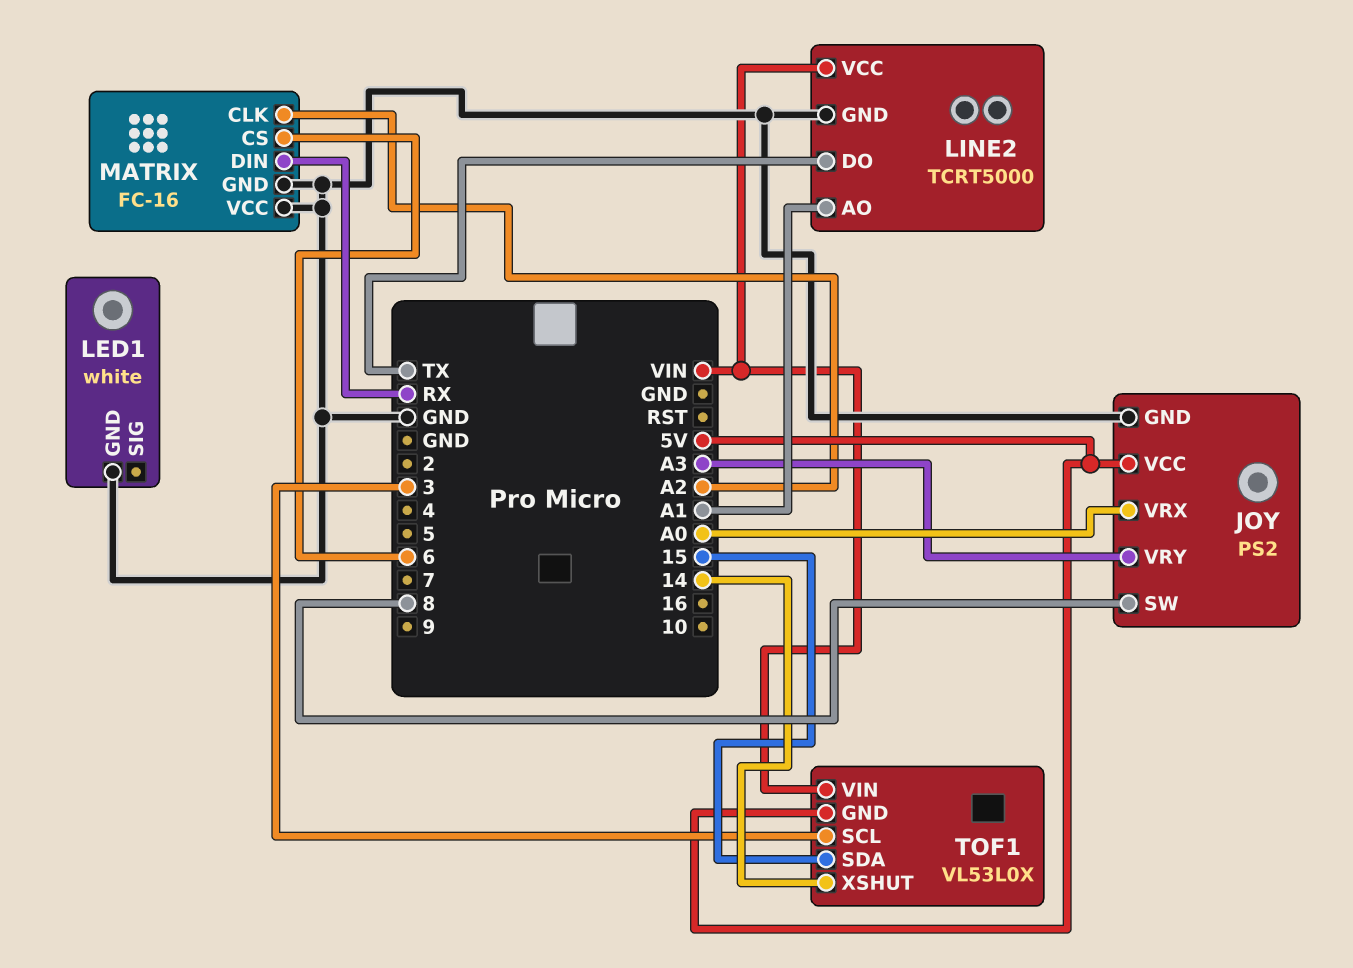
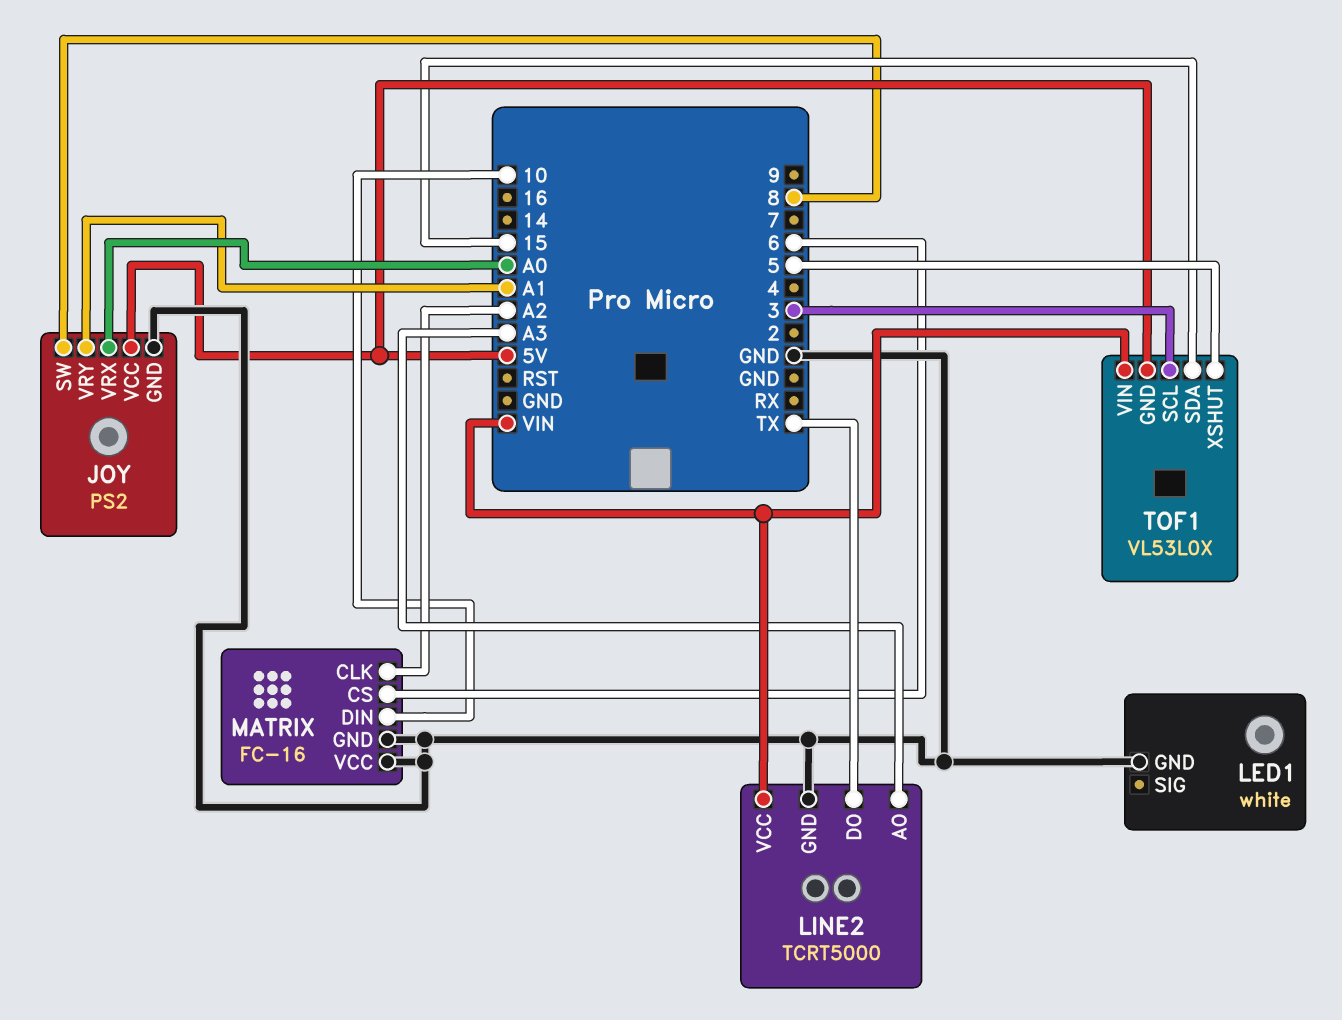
JOY pin VRY: A3 -> A1
LINE2 pin AO: A1 -> A3
MATRIX pin DIN: RX -> 10
TOF1 pin XSHUT: 14 -> 5

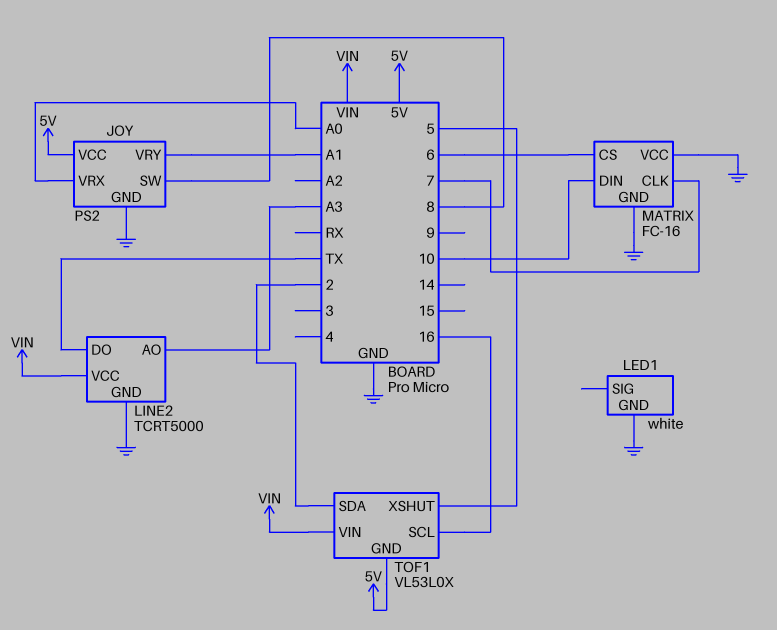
MATRIX pin CLK: A2 -> 7
TOF1 pin SCL: 3 -> 16
TOF1 pin SDA: 15 -> 2

